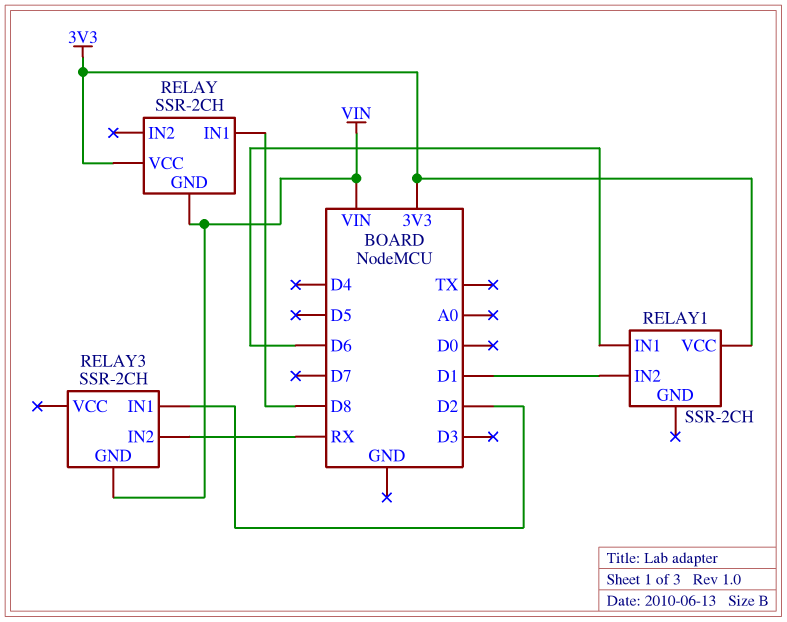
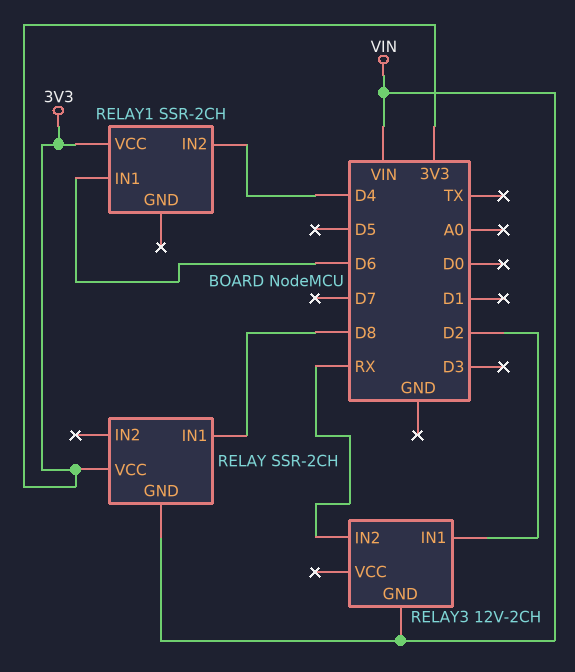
RELAY1 pin IN2: D1 -> D4
RELAY3: SSR-2CH -> 12V-2CH

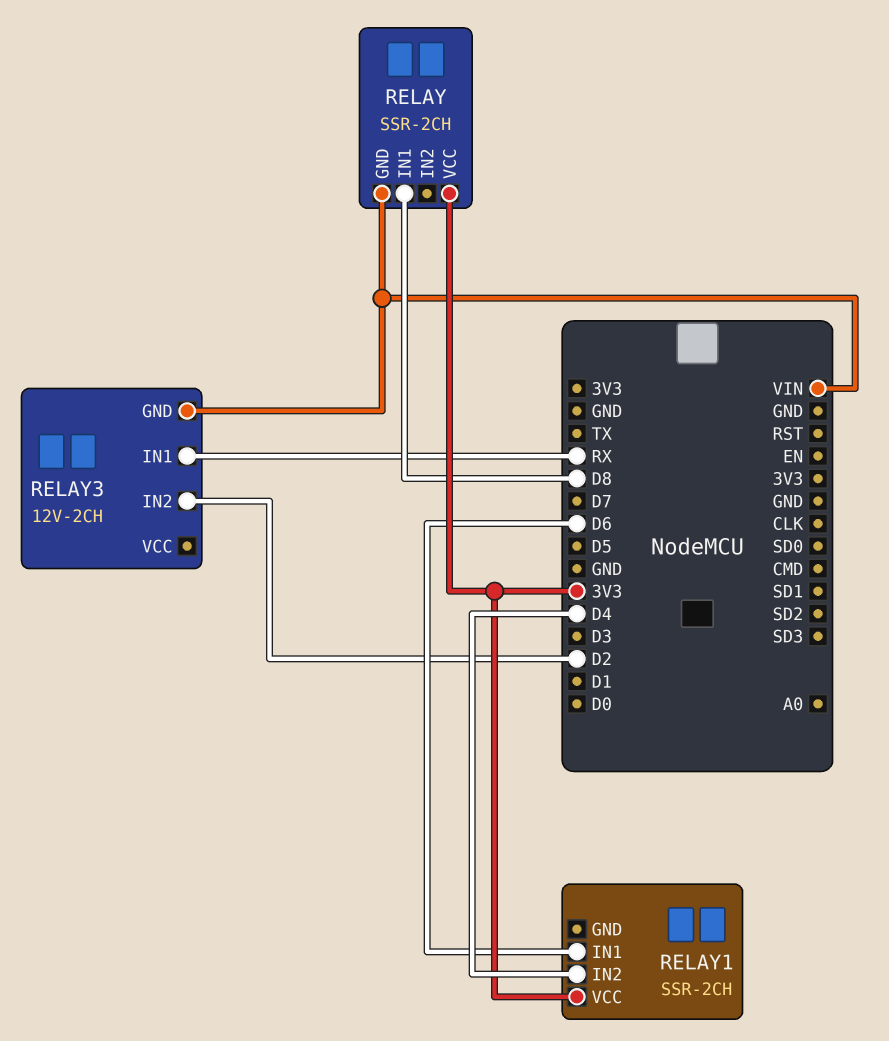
RELAY3 pin IN1: D2 -> RX
RELAY3 pin IN2: RX -> D2

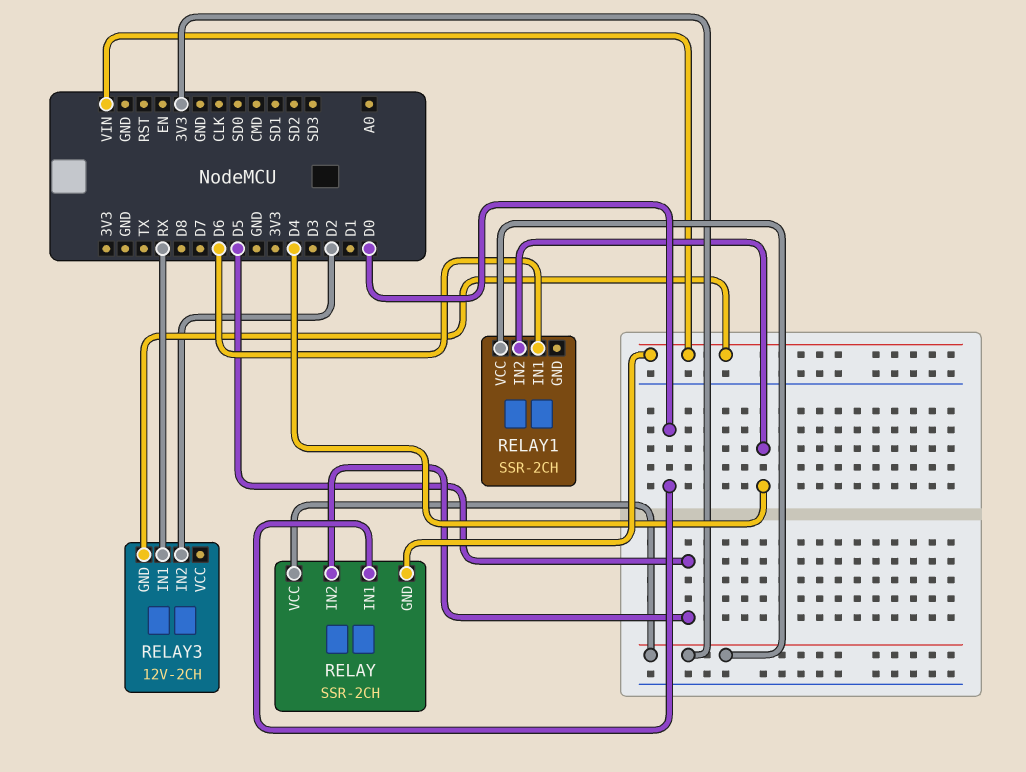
RELAY pin IN1: D8 -> D0
RELAY pin IN2: none -> D5

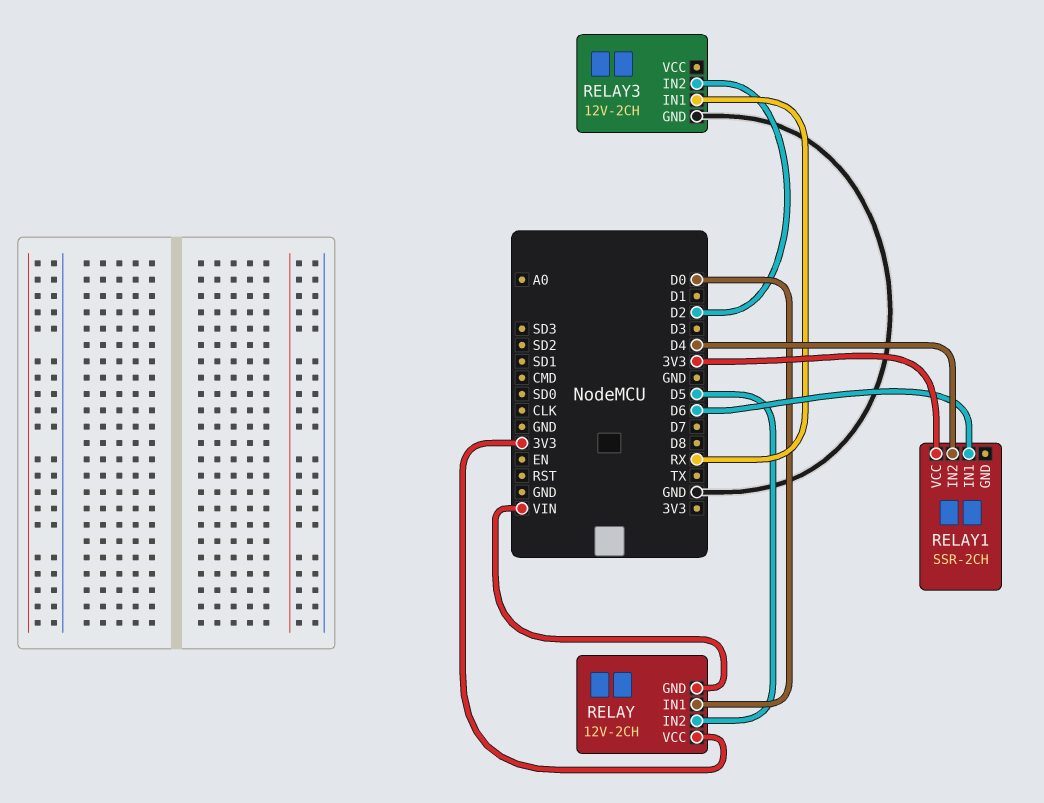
RELAY: SSR-2CH -> 12V-2CH
RELAY3 pin GND: VIN -> GND

